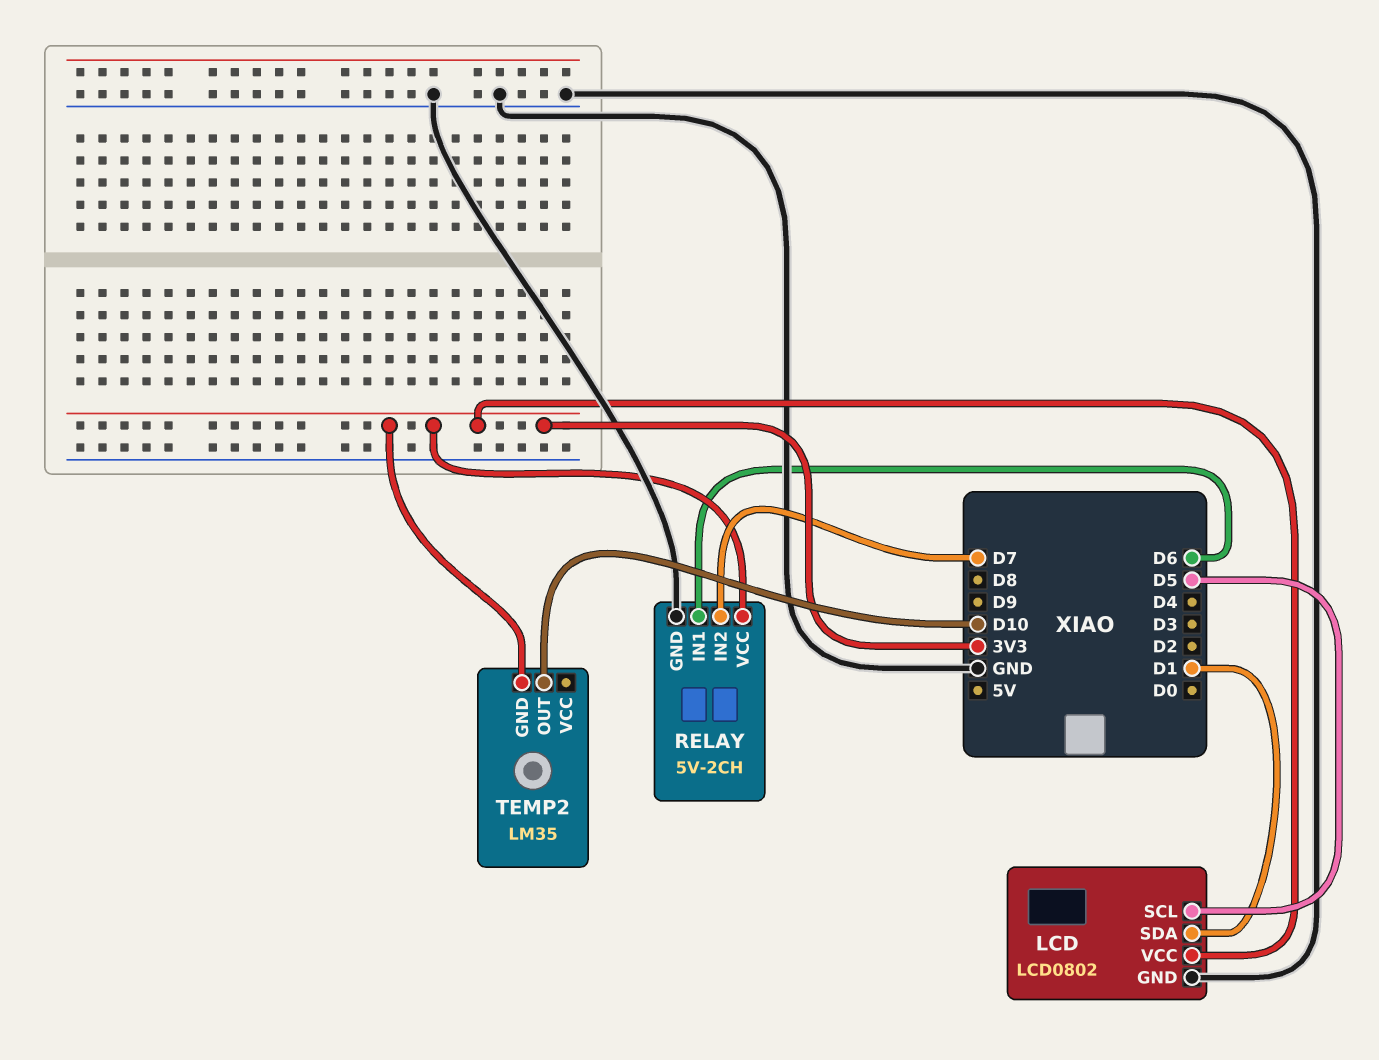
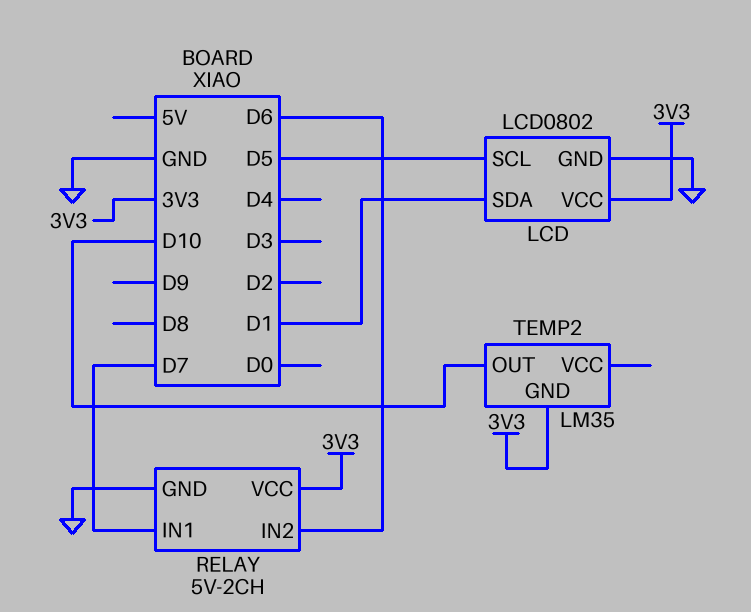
RELAY pin IN1: D6 -> D7
RELAY pin IN2: D7 -> D6

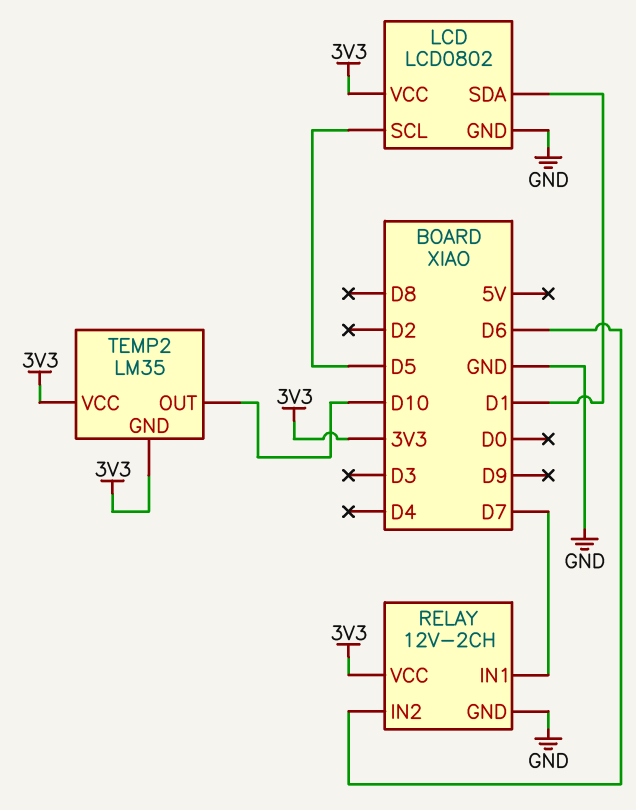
RELAY: 5V-2CH -> 12V-2CH
TEMP2 pin VCC: none -> 3V3

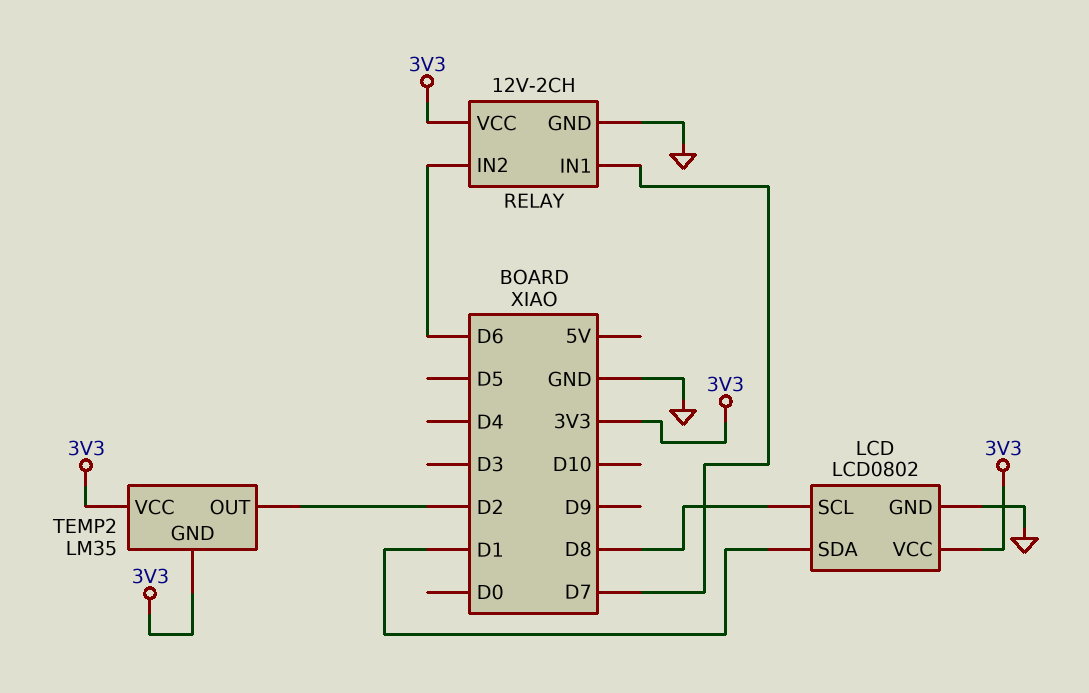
LCD pin SCL: D5 -> D8
TEMP2 pin OUT: D10 -> D2

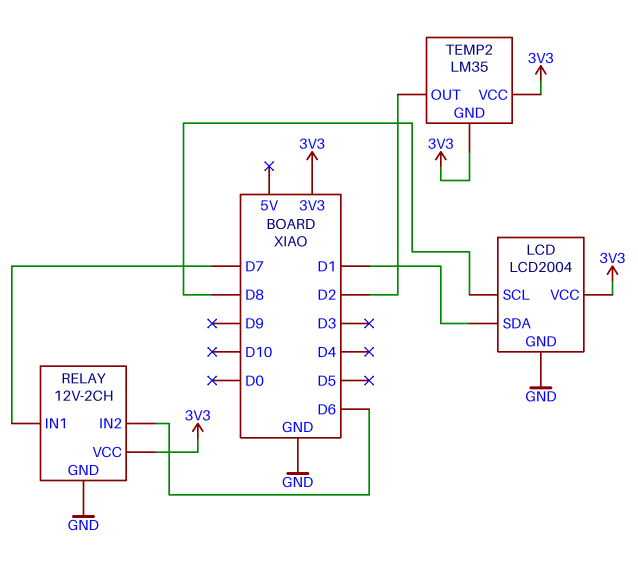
LCD: LCD0802 -> LCD2004

